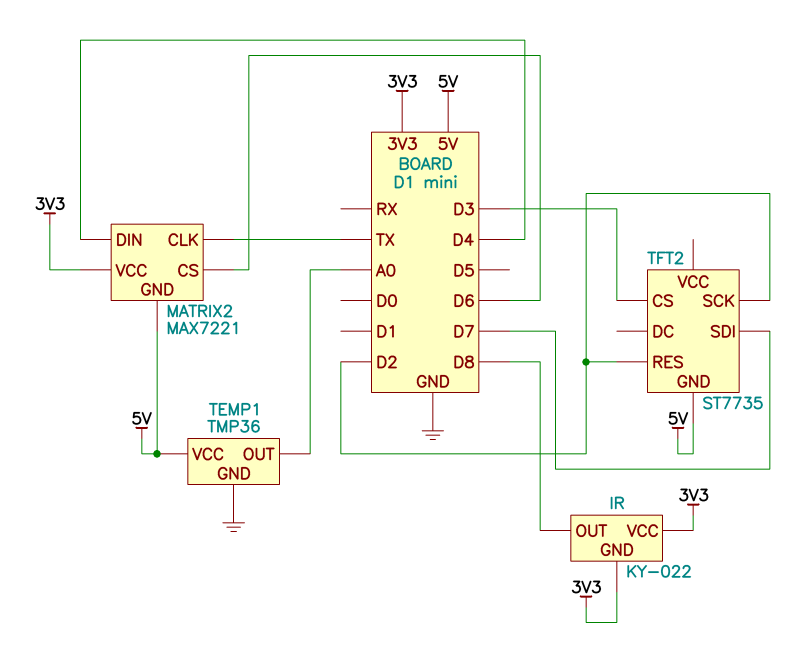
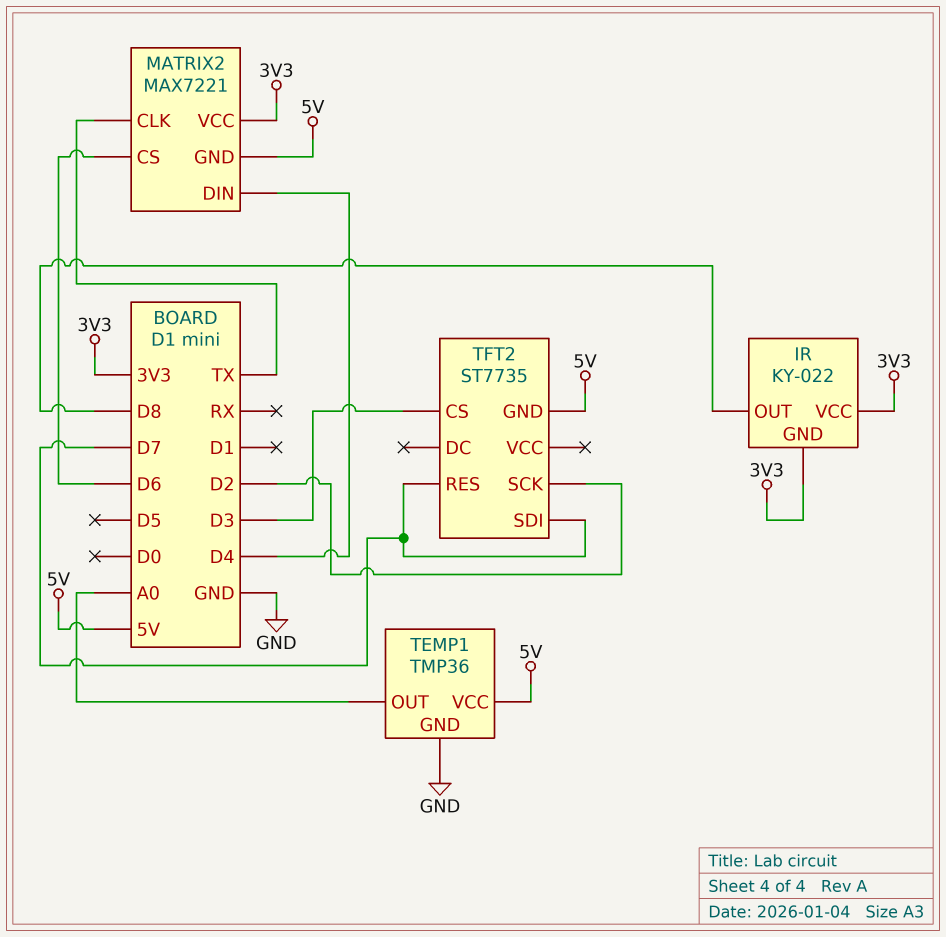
TFT2 pin RES: D2 -> D7

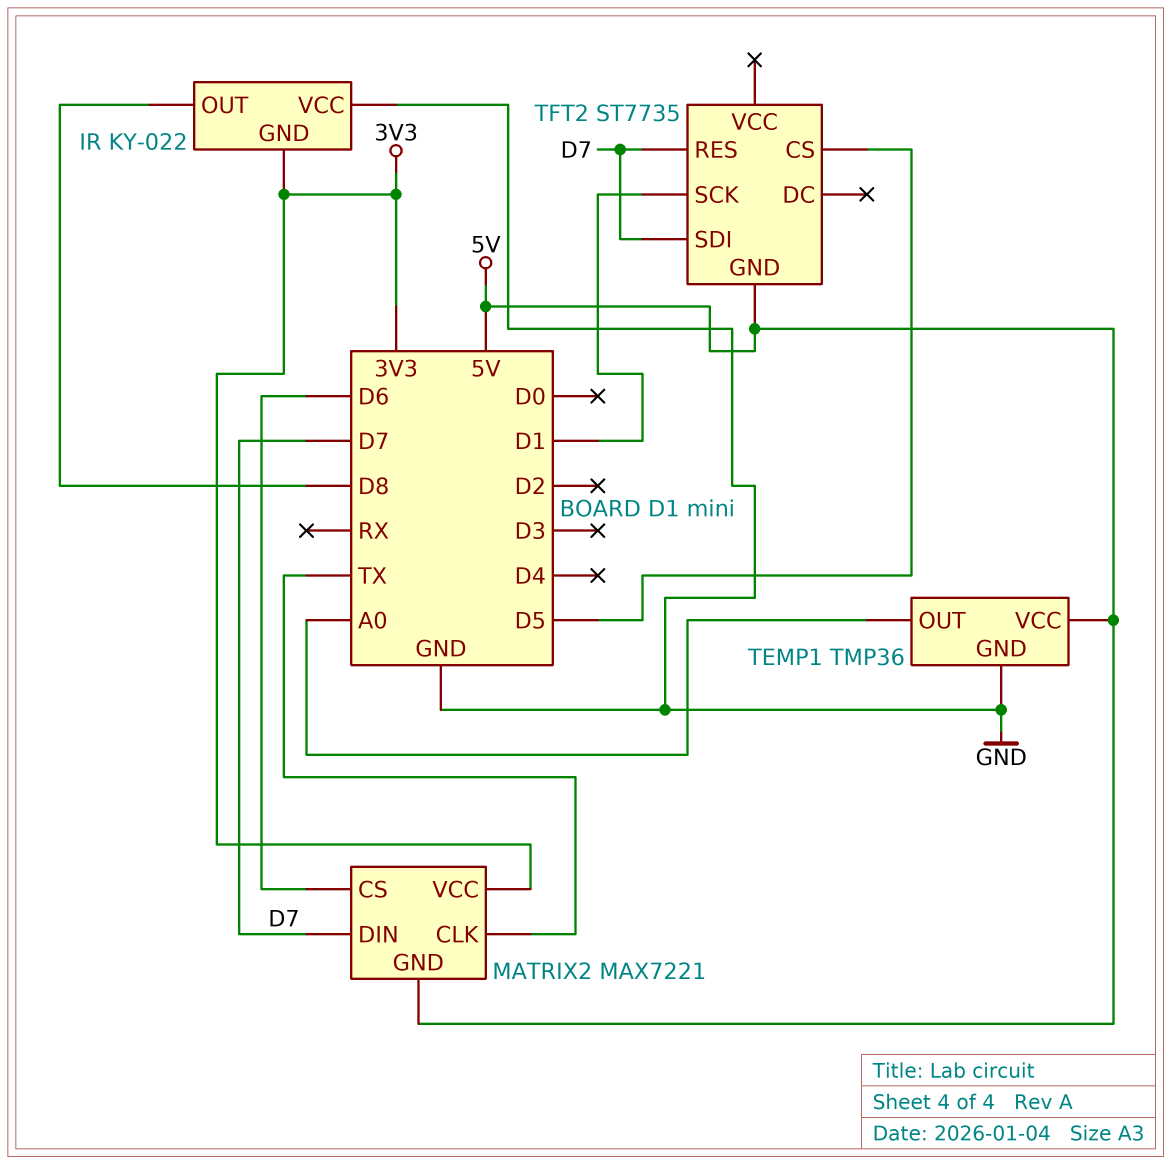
IR pin VCC: 3V3 -> GND
MATRIX2 pin DIN: D4 -> D7
TFT2 pin CS: D3 -> D5
TFT2 pin SCK: D2 -> D1

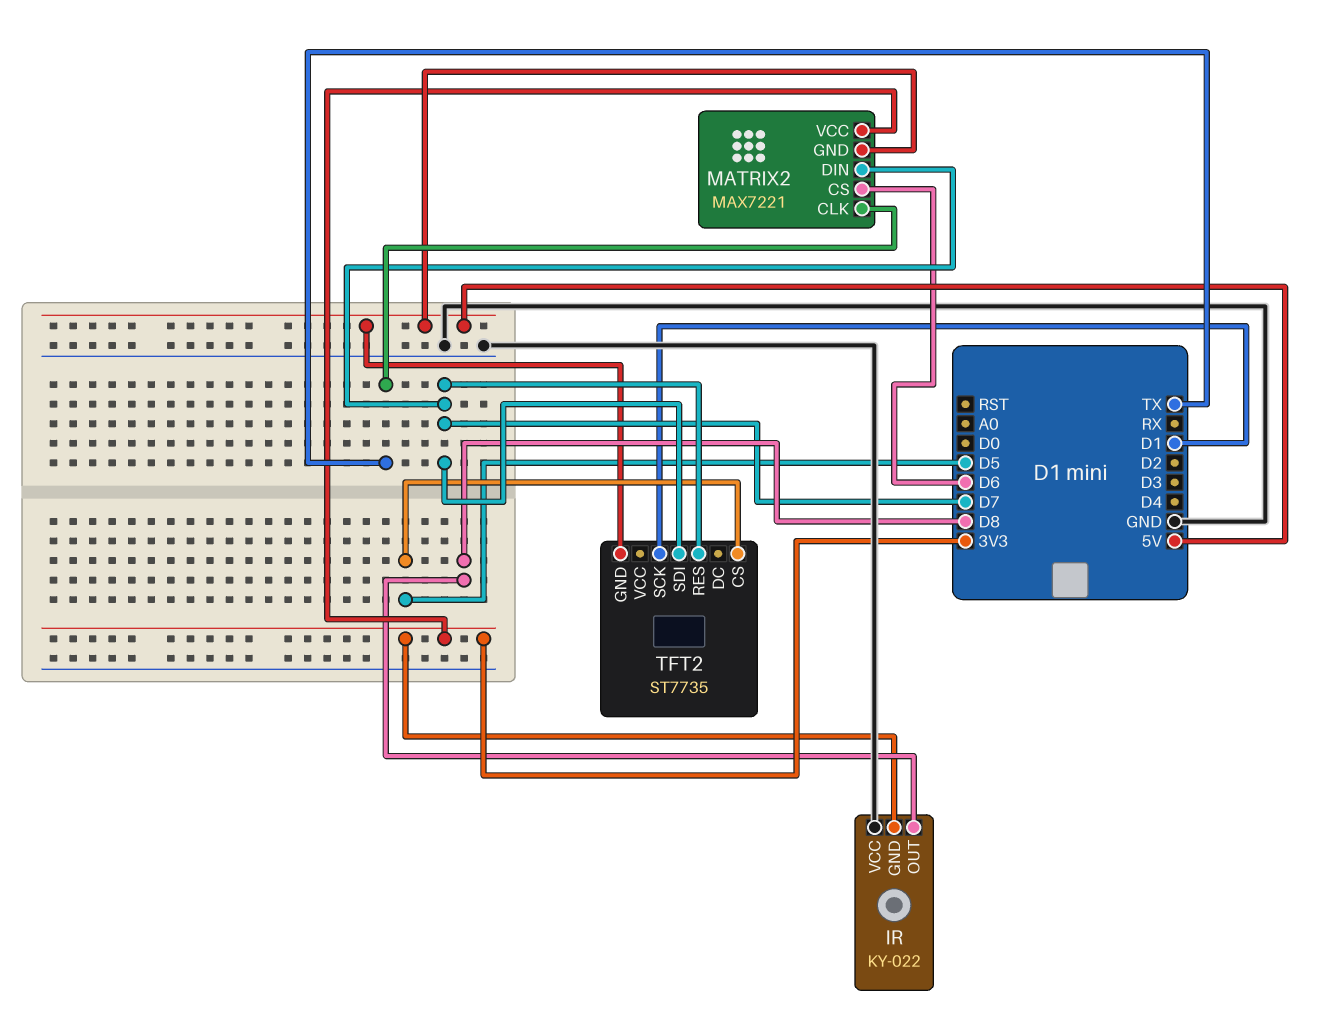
TEMP1: TMP36 -> none
TEMP1 pin GND: GND -> none
TEMP1 pin OUT: A0 -> none
TEMP1 pin VCC: 5V -> none

